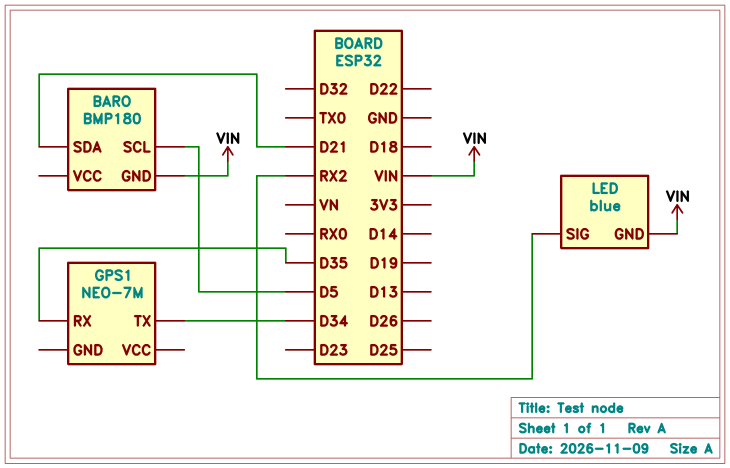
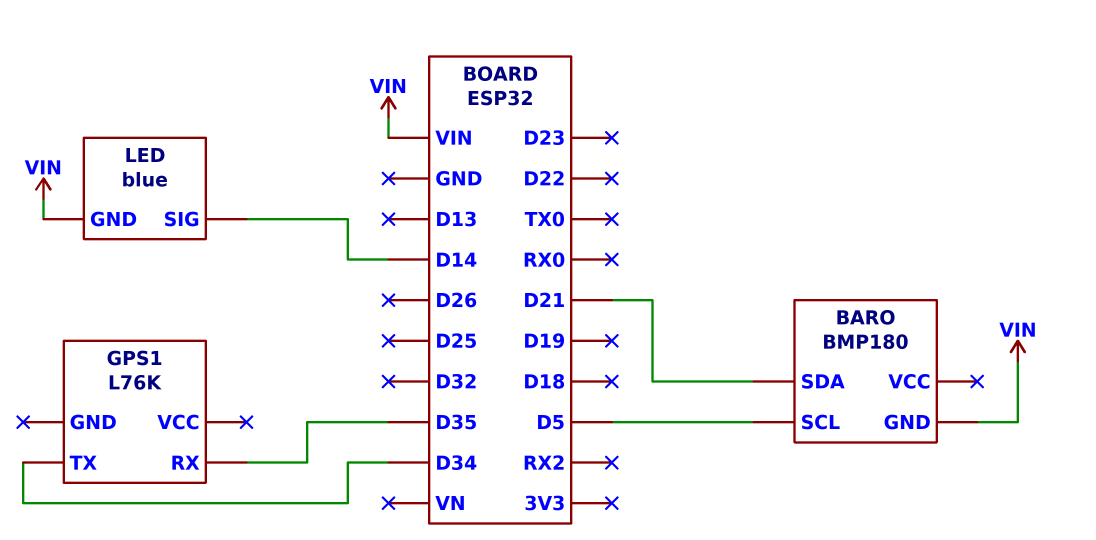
GPS1: NEO-7M -> L76K
LED pin SIG: RX2 -> D14

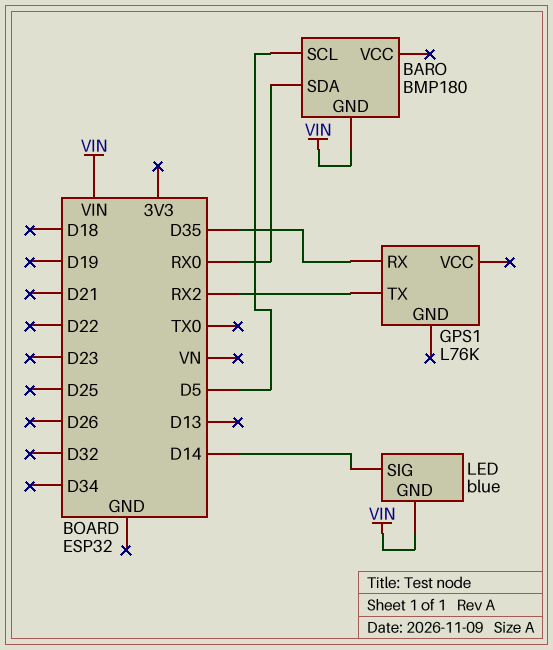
BARO pin SDA: D21 -> RX0
GPS1 pin TX: D34 -> RX2

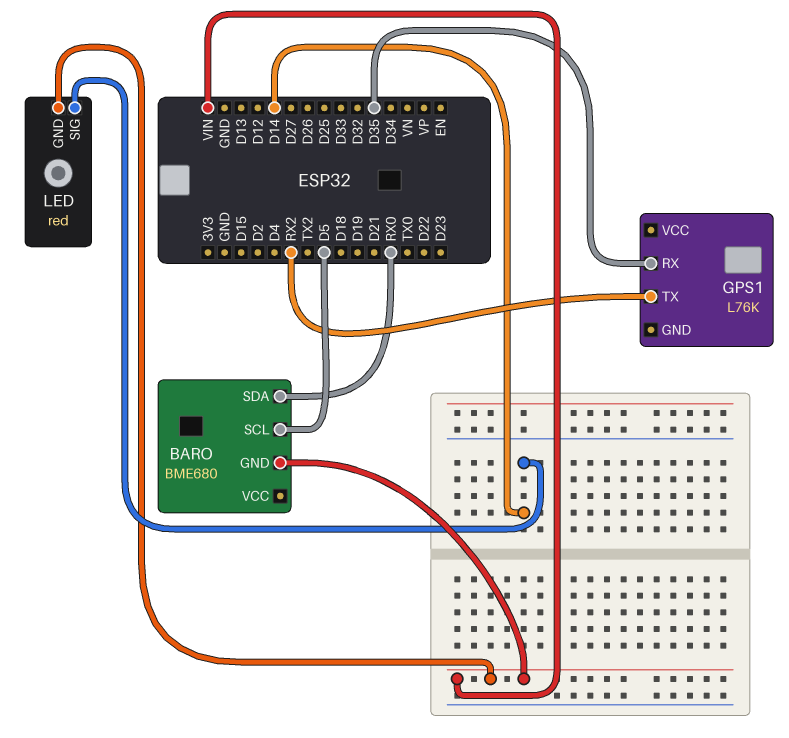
BARO: BMP180 -> BME680
LED: blue -> red

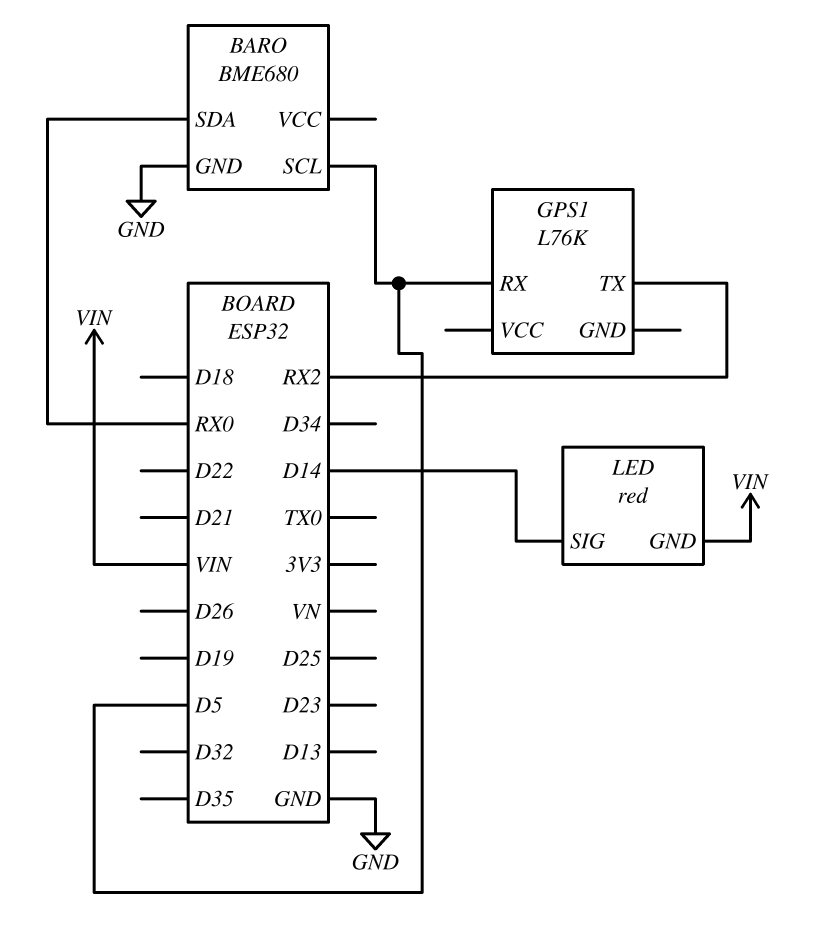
BARO pin GND: VIN -> GND
GPS1 pin RX: D35 -> D5

